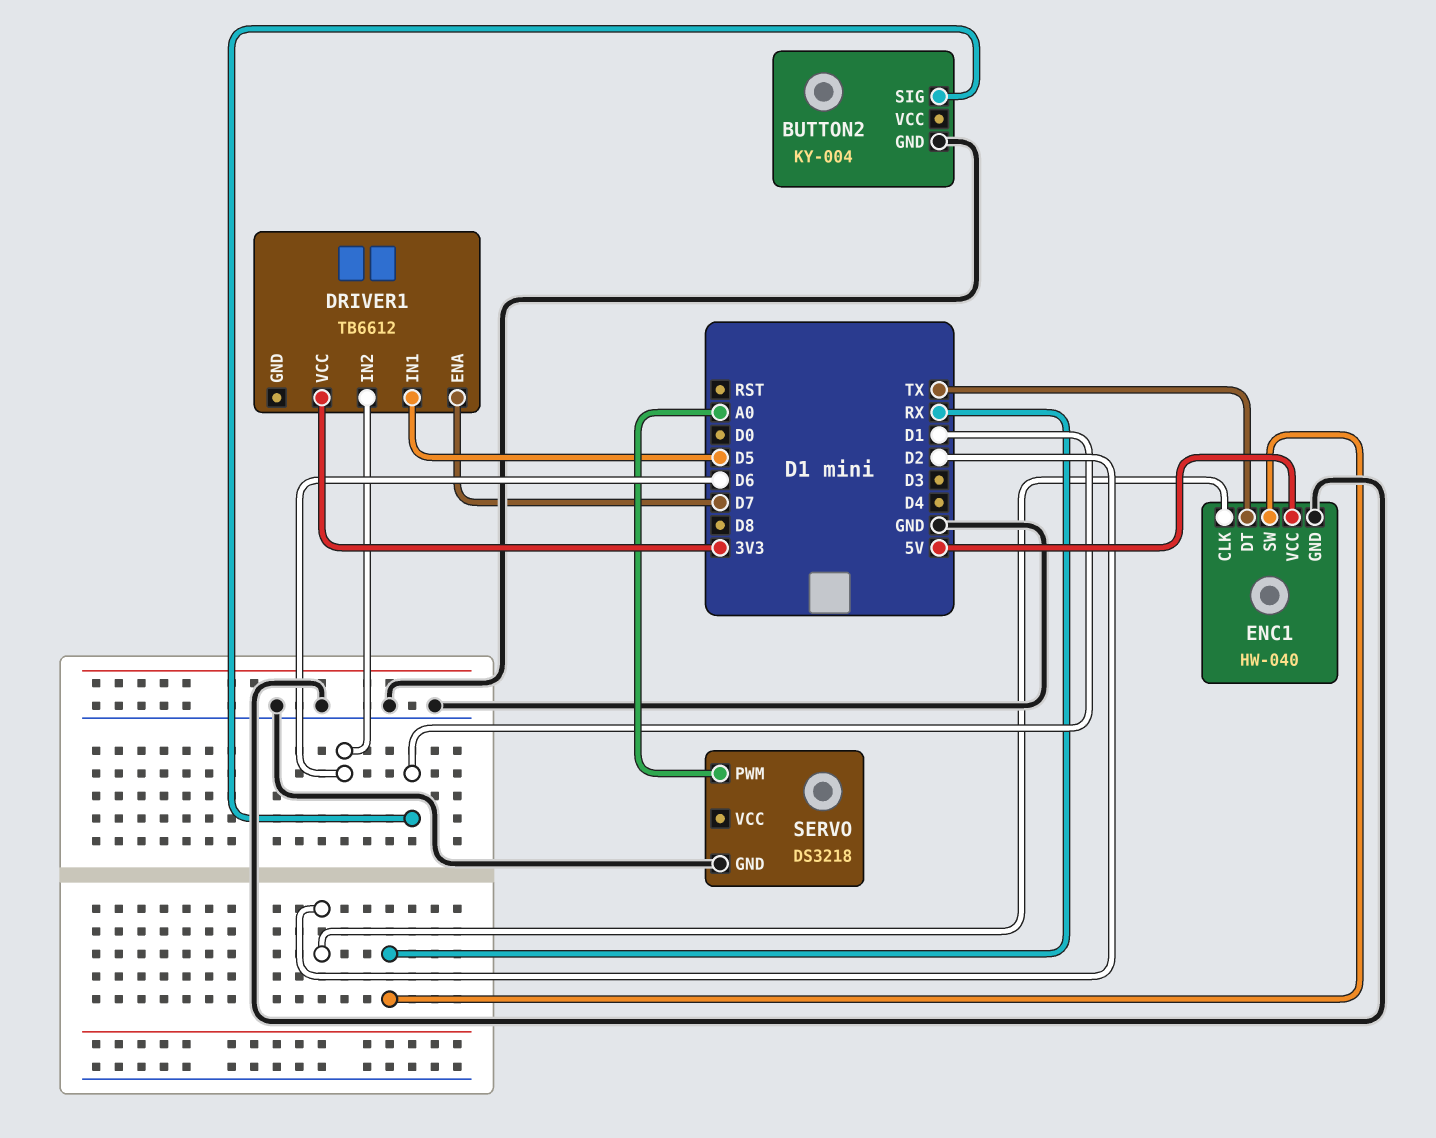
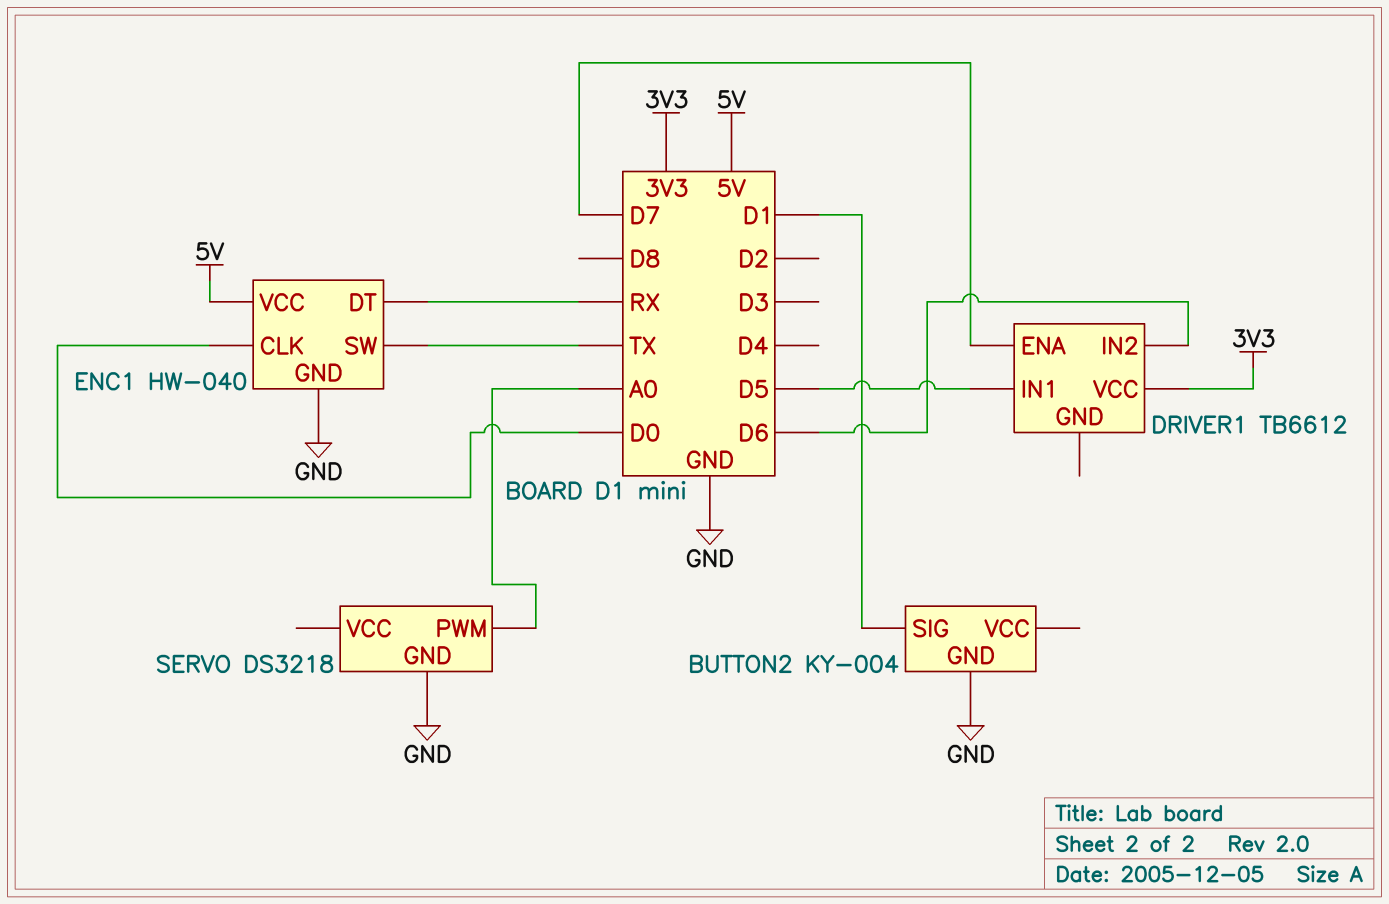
ENC1 pin CLK: D2 -> D0
ENC1 pin DT: TX -> RX
ENC1 pin SW: RX -> TX

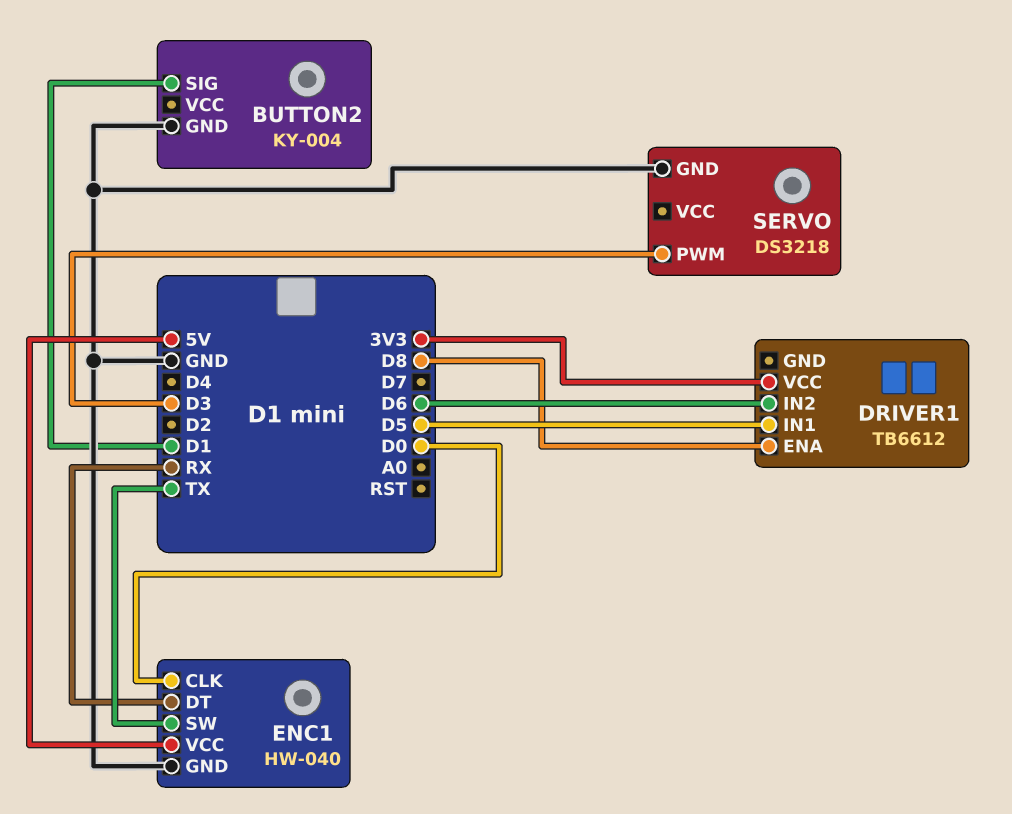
DRIVER1 pin ENA: D7 -> D8
SERVO pin PWM: A0 -> D3

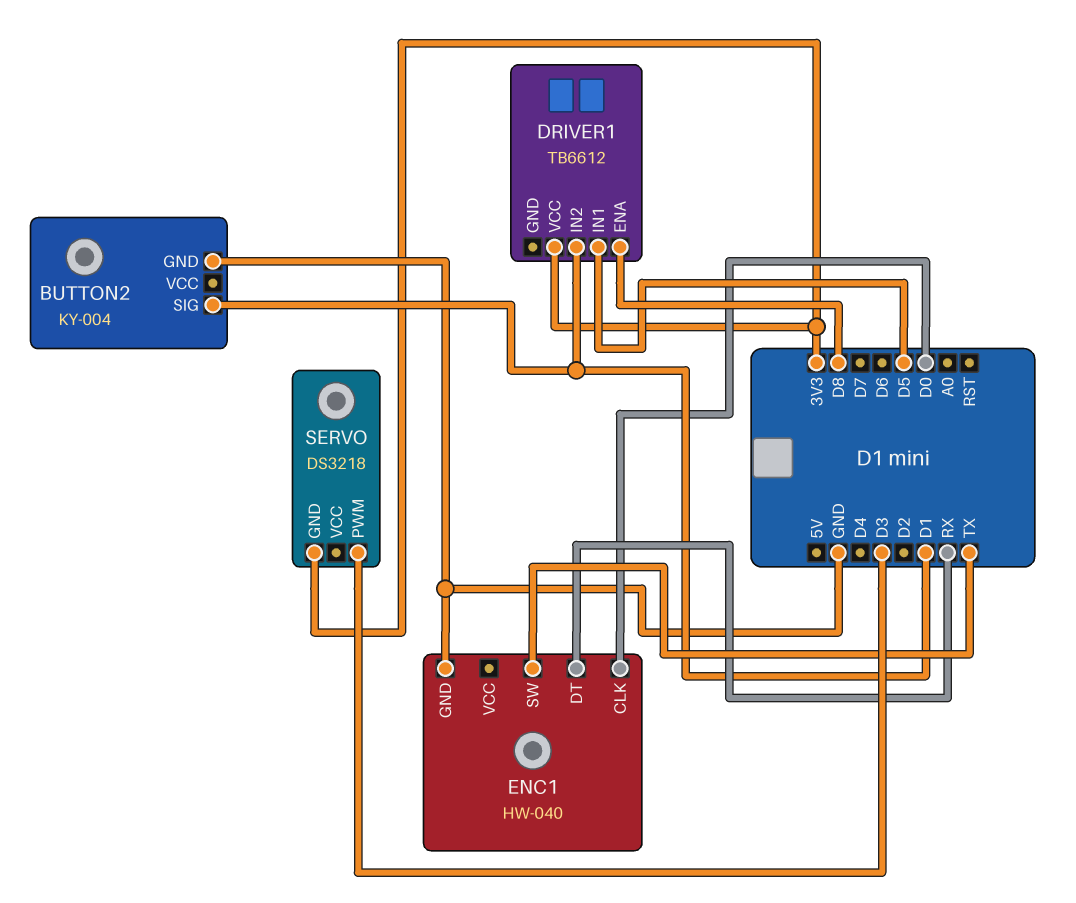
DRIVER1 pin IN2: D6 -> D1
ENC1 pin VCC: 5V -> none
SERVO pin GND: GND -> 3V3

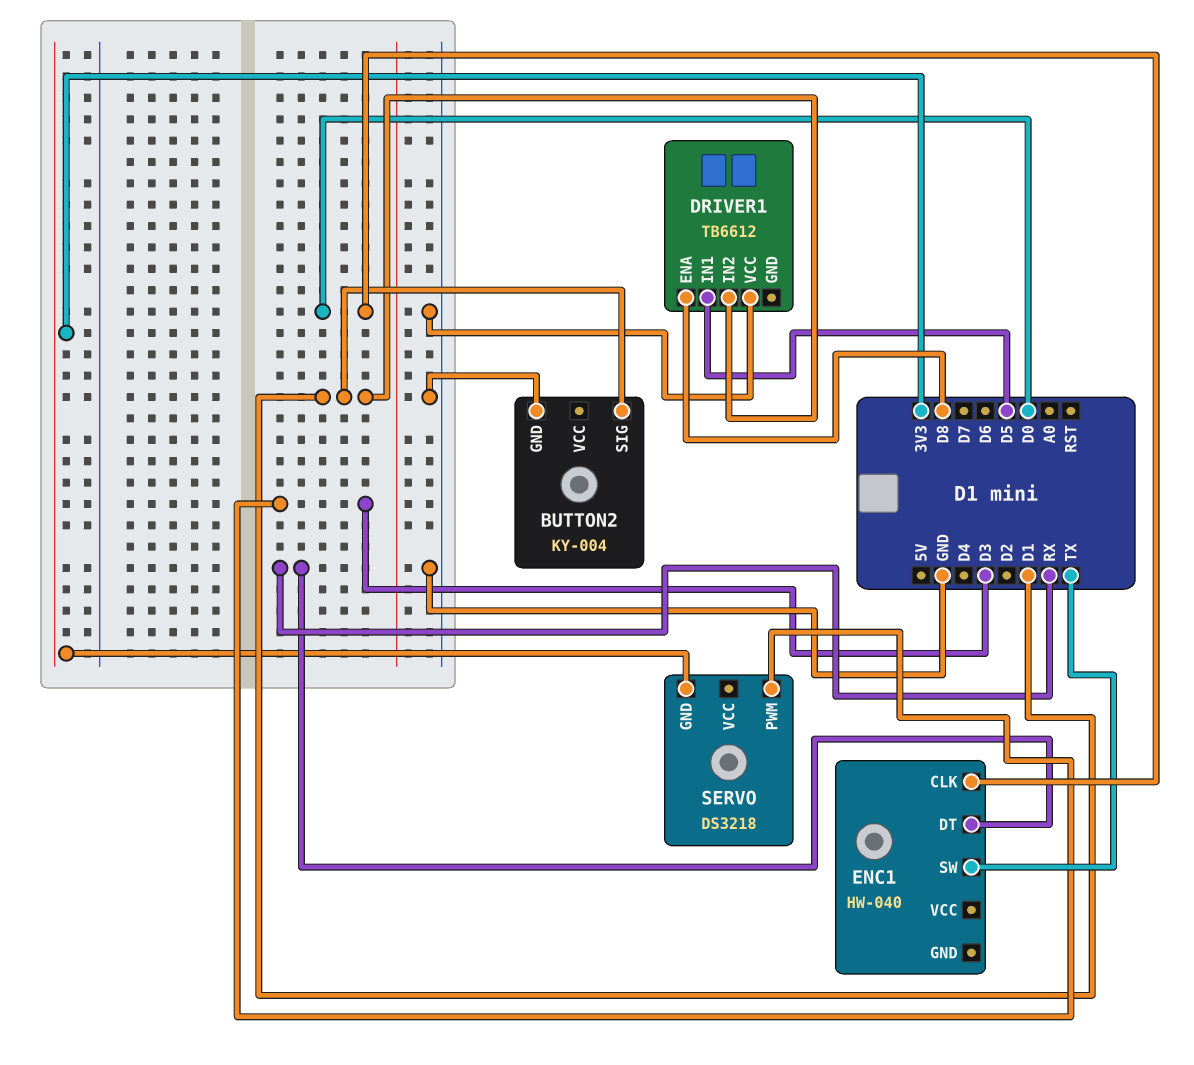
DRIVER1 pin VCC: 3V3 -> GND
ENC1 pin GND: GND -> none

